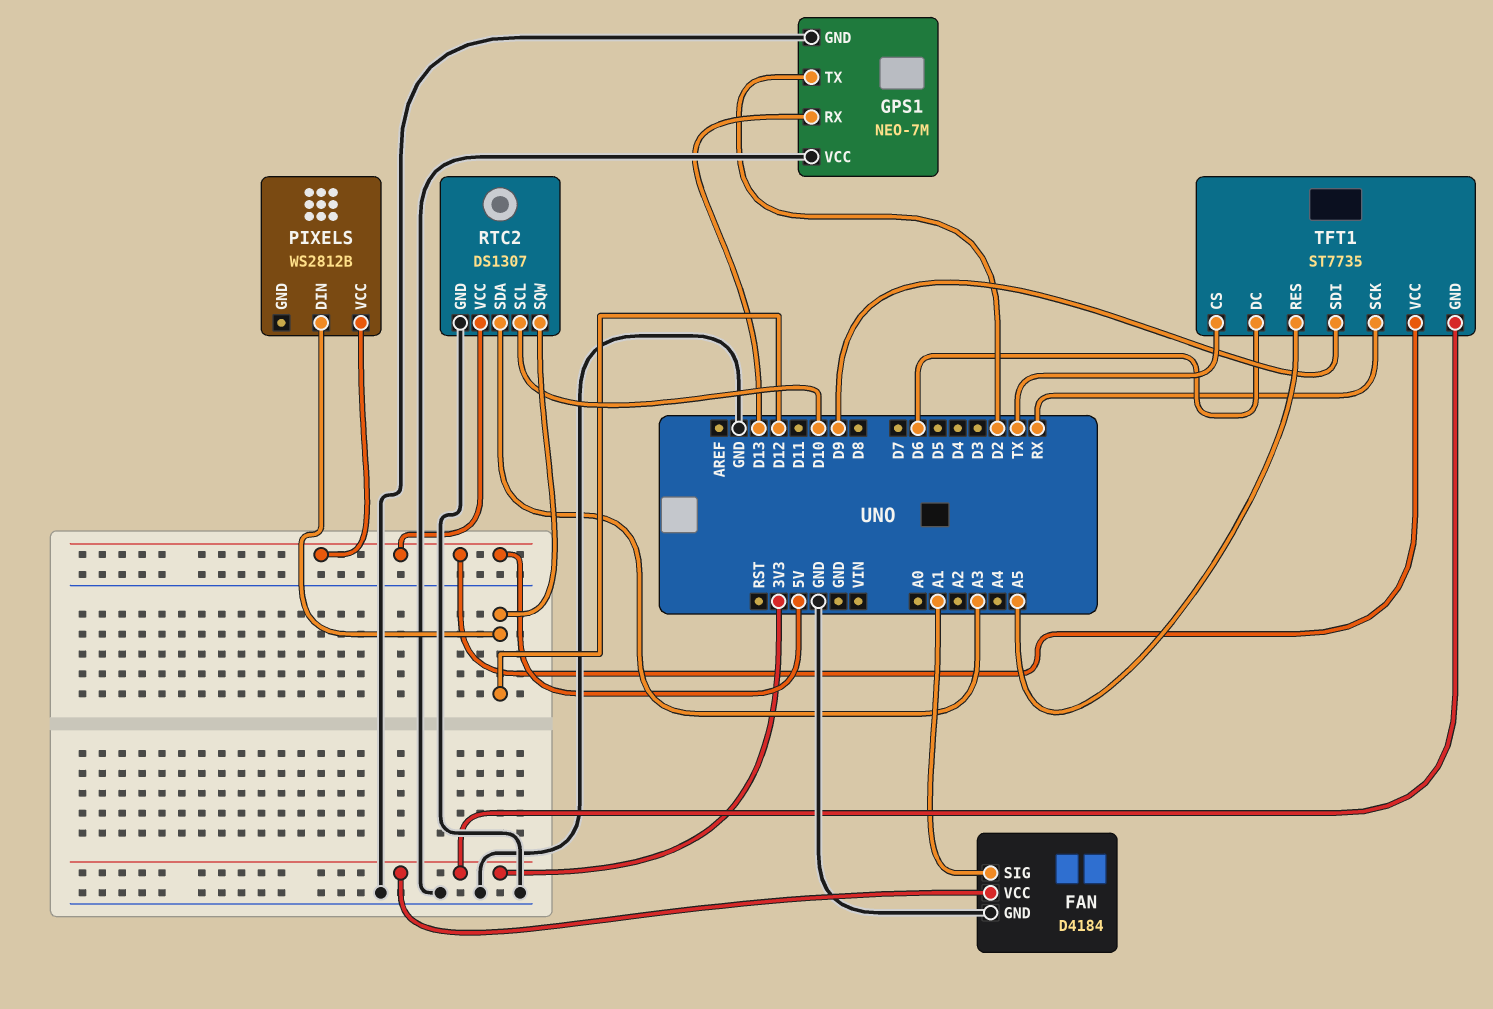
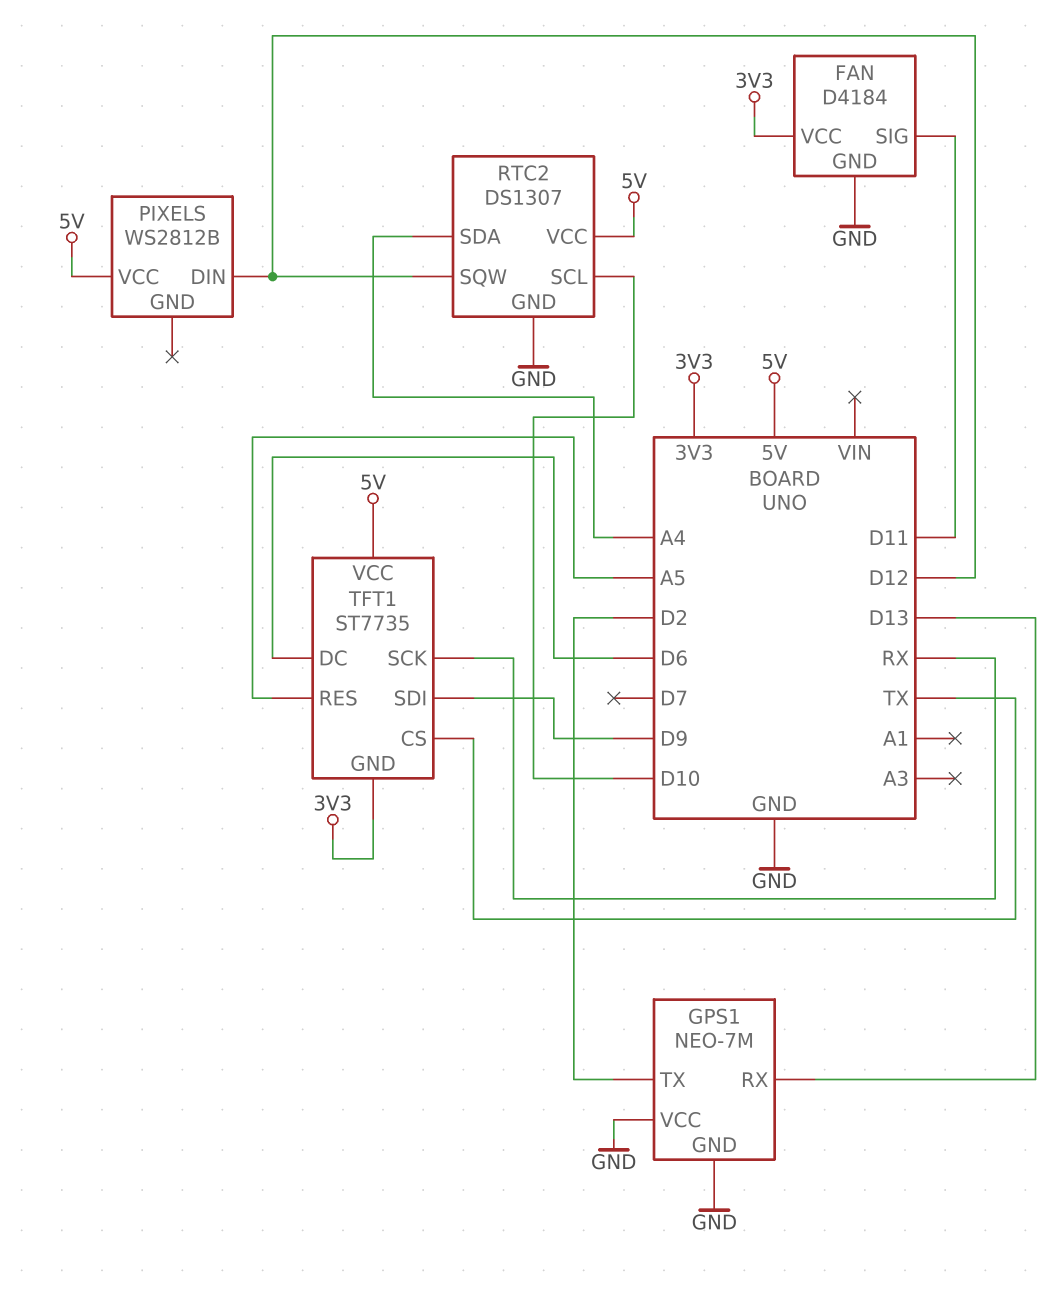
FAN pin SIG: A1 -> D11
RTC2 pin SDA: A3 -> A4

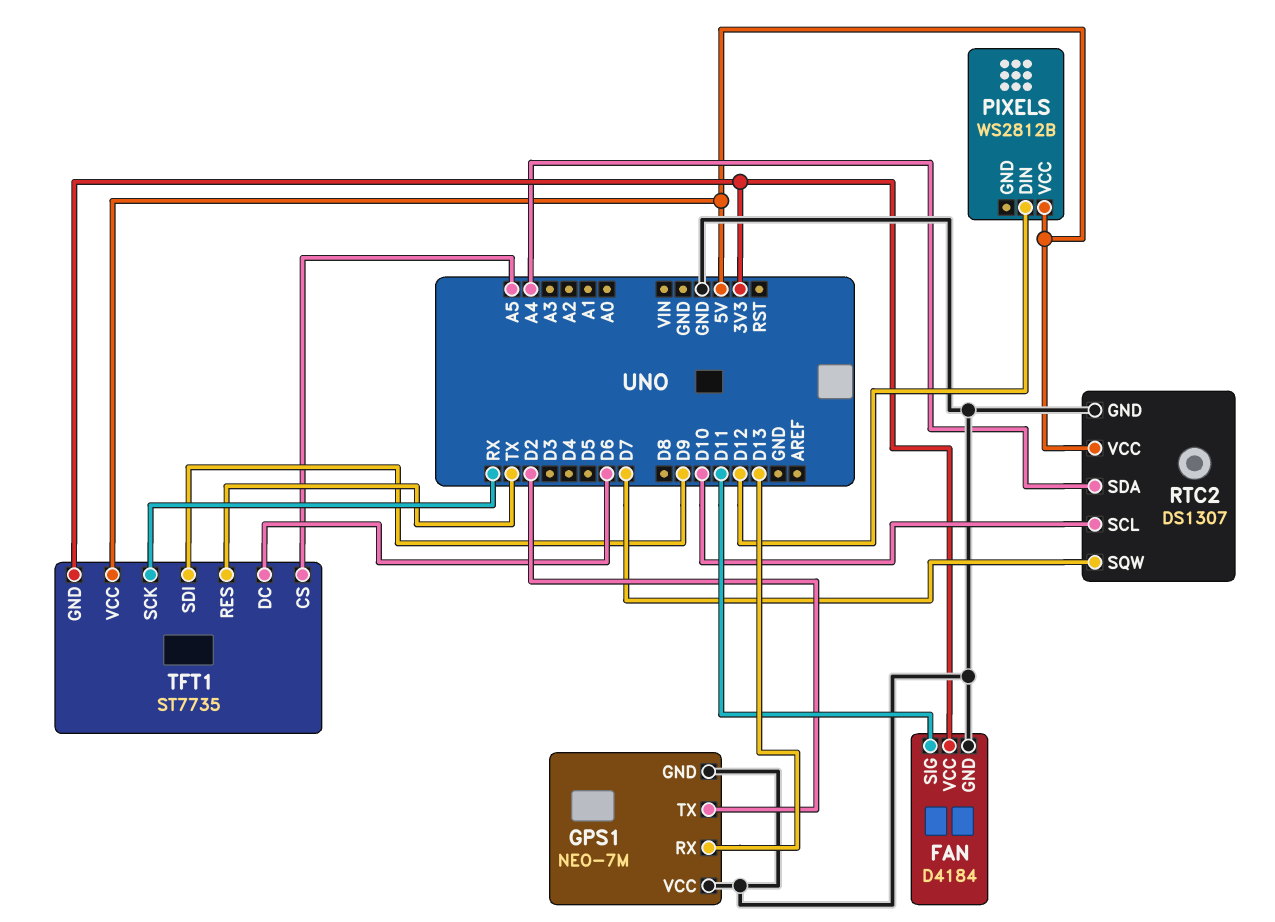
RTC2 pin SQW: D12 -> D7
TFT1 pin CS: TX -> A5
TFT1 pin RES: A5 -> TX

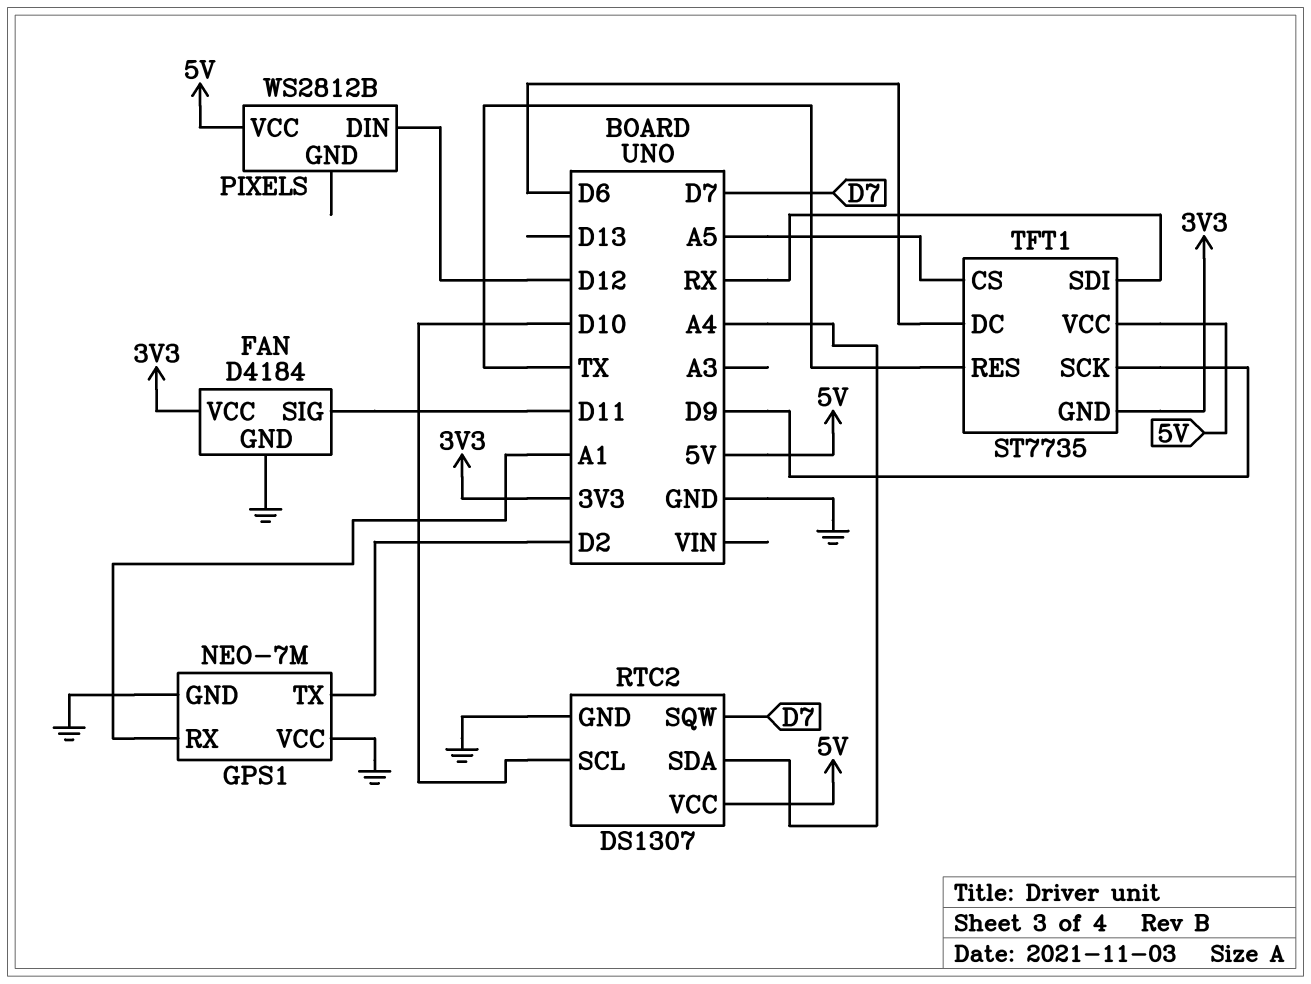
GPS1 pin RX: D13 -> A1
TFT1 pin SCK: RX -> D9
TFT1 pin SDI: D9 -> RX

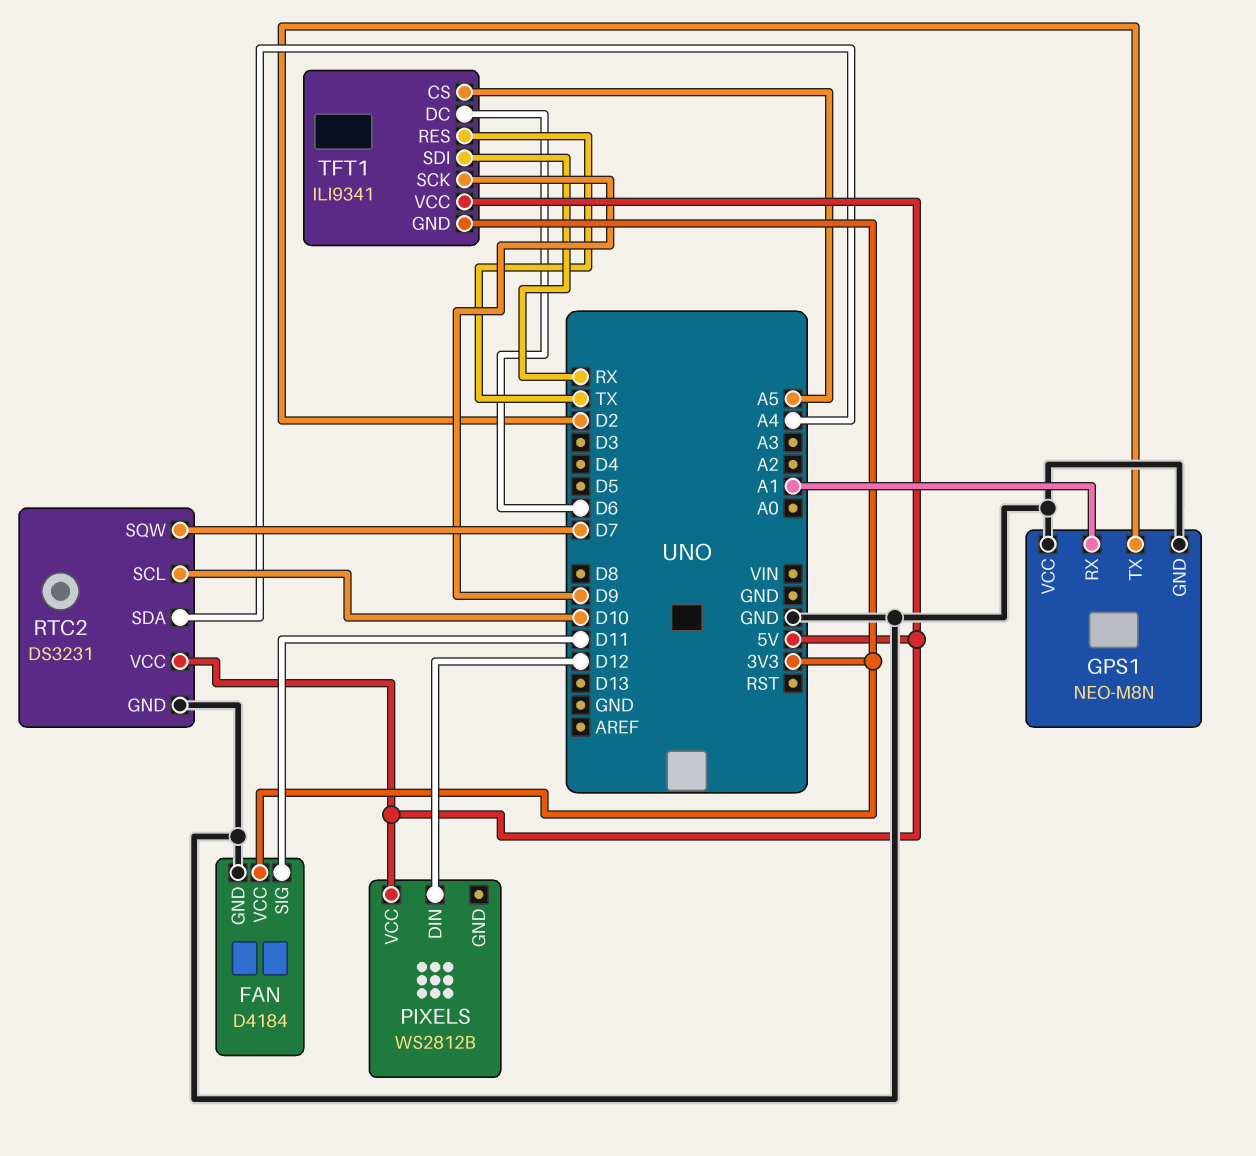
GPS1: NEO-7M -> NEO-M8N
RTC2: DS1307 -> DS3231
TFT1: ST7735 -> ILI9341

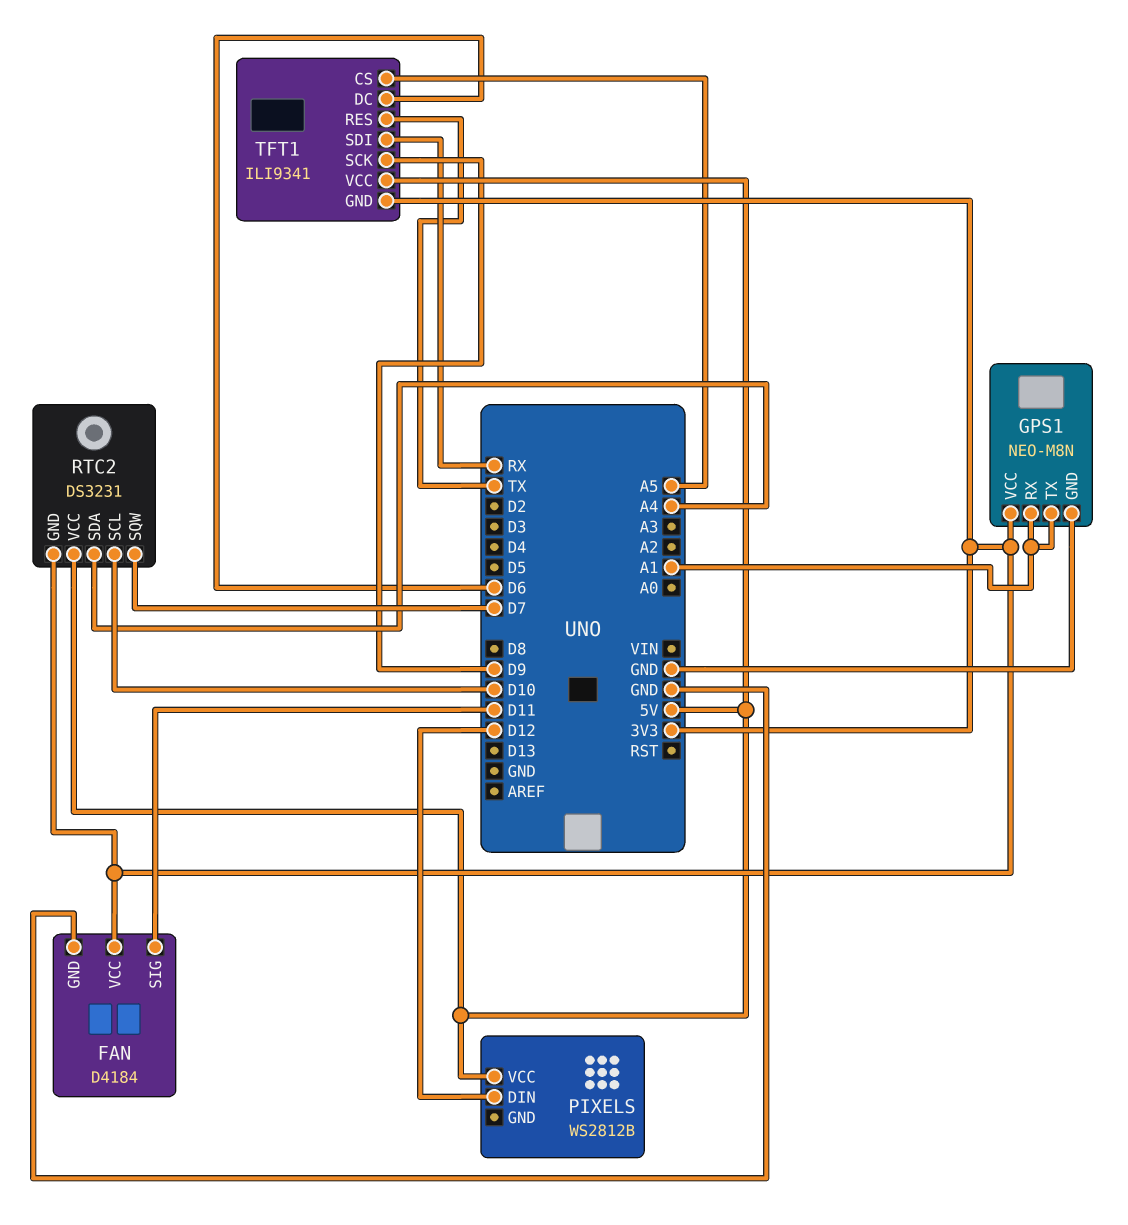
GPS1 pin TX: D2 -> A1
GPS1 pin VCC: GND -> 3V3
RTC2 pin GND: GND -> 3V3

